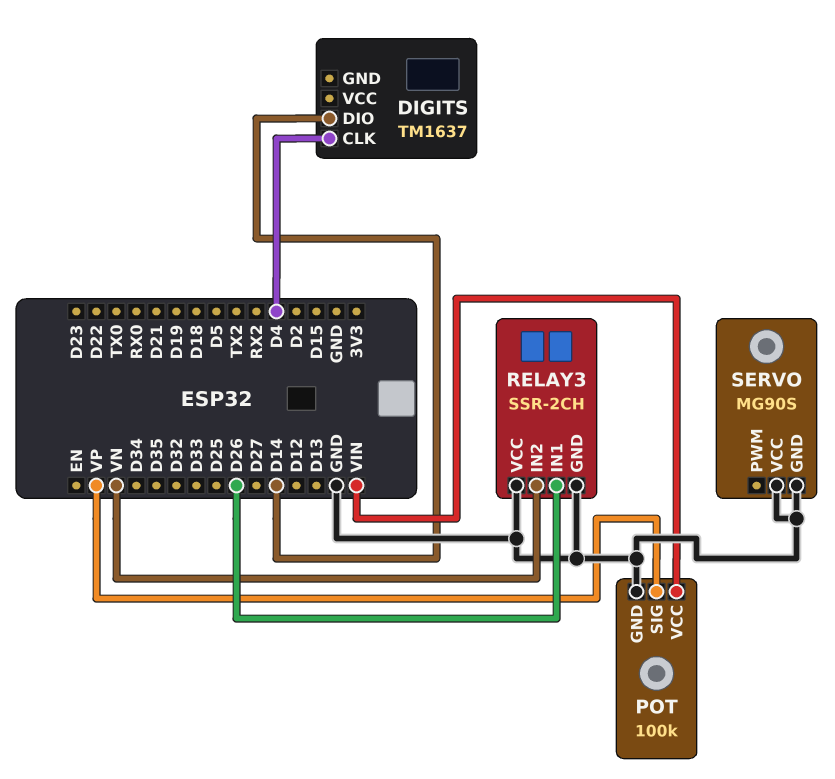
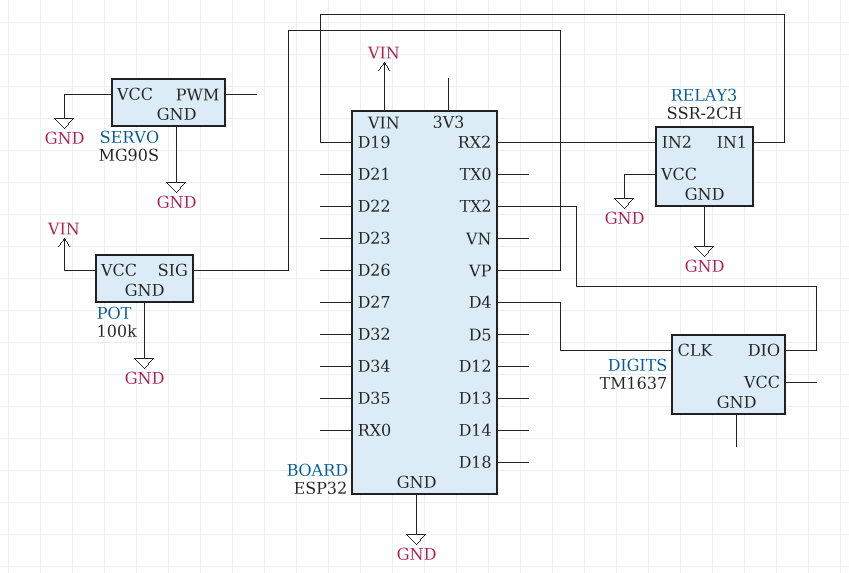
DIGITS pin DIO: D14 -> TX2
RELAY3 pin IN1: D26 -> D19
RELAY3 pin IN2: VN -> RX2

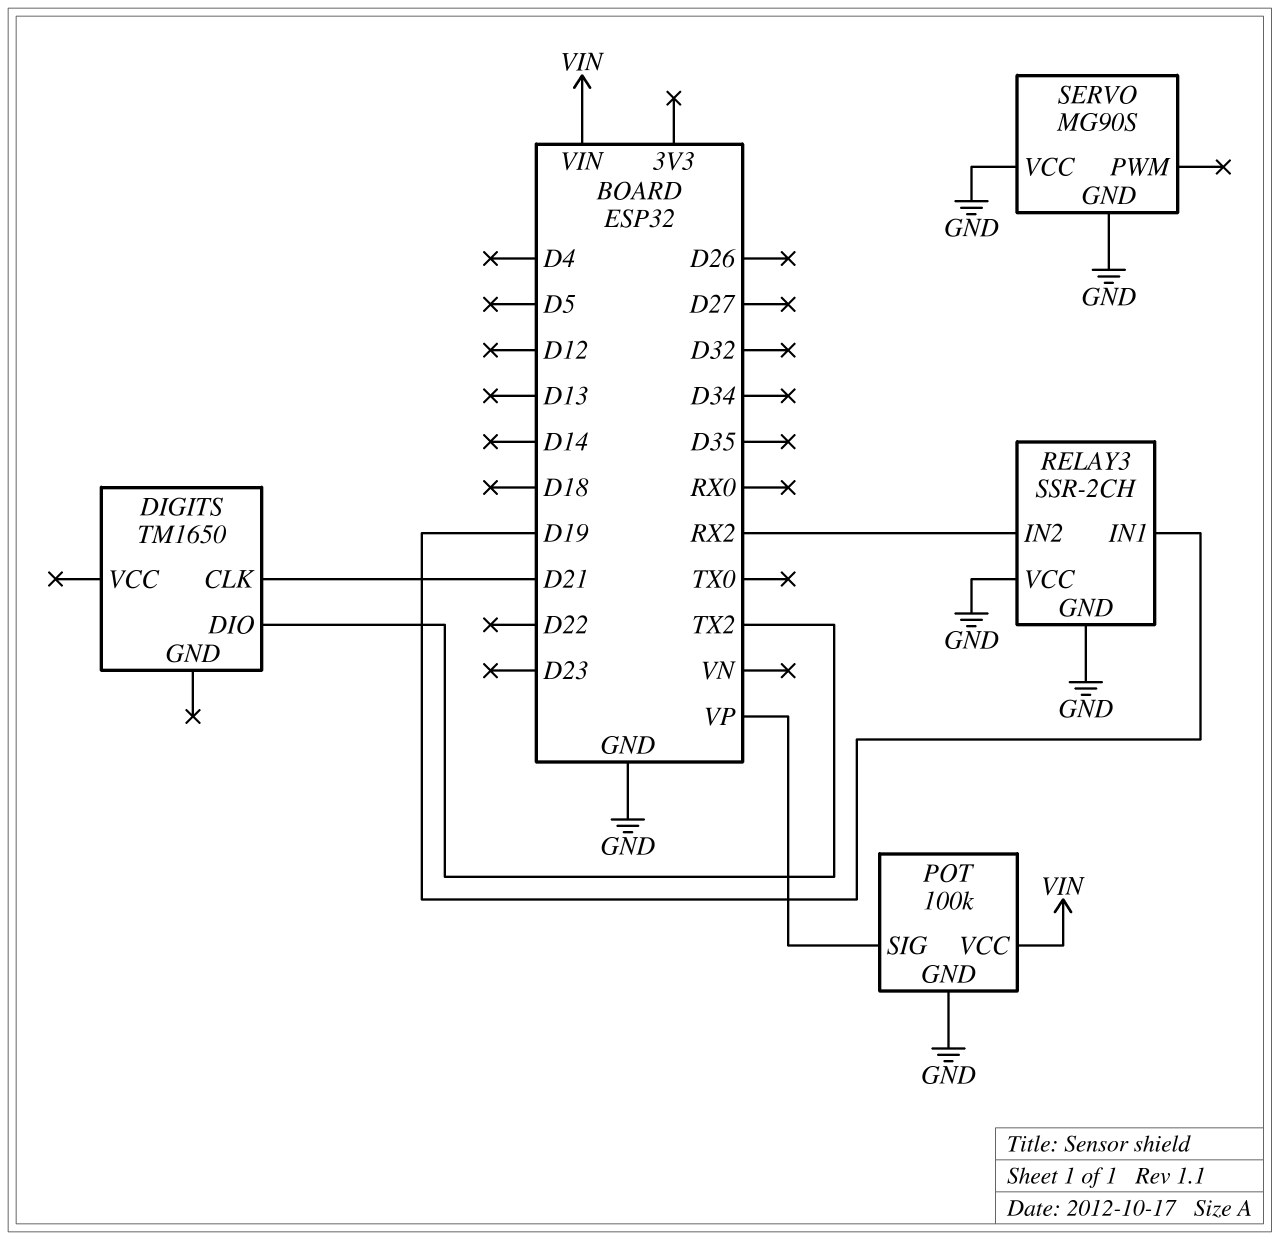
DIGITS: TM1637 -> TM1650
DIGITS pin CLK: D4 -> D21

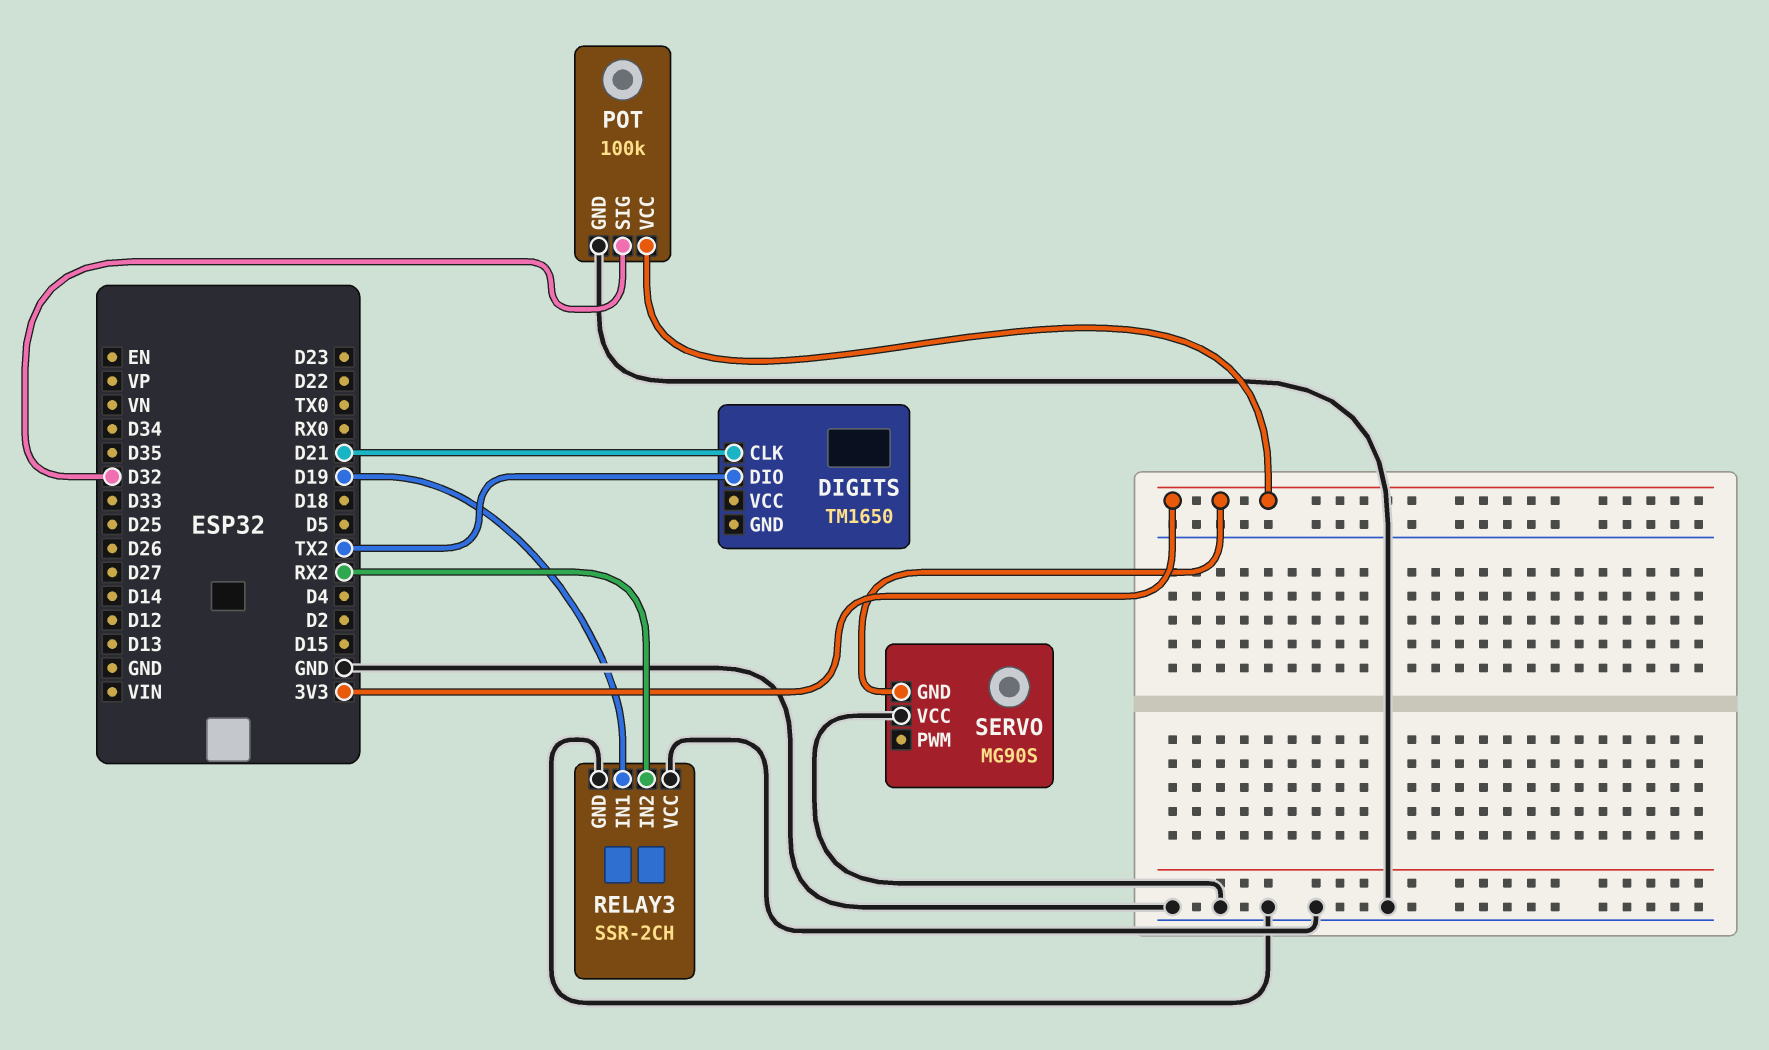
POT pin SIG: VP -> D32
POT pin VCC: VIN -> 3V3
SERVO pin GND: GND -> 3V3

